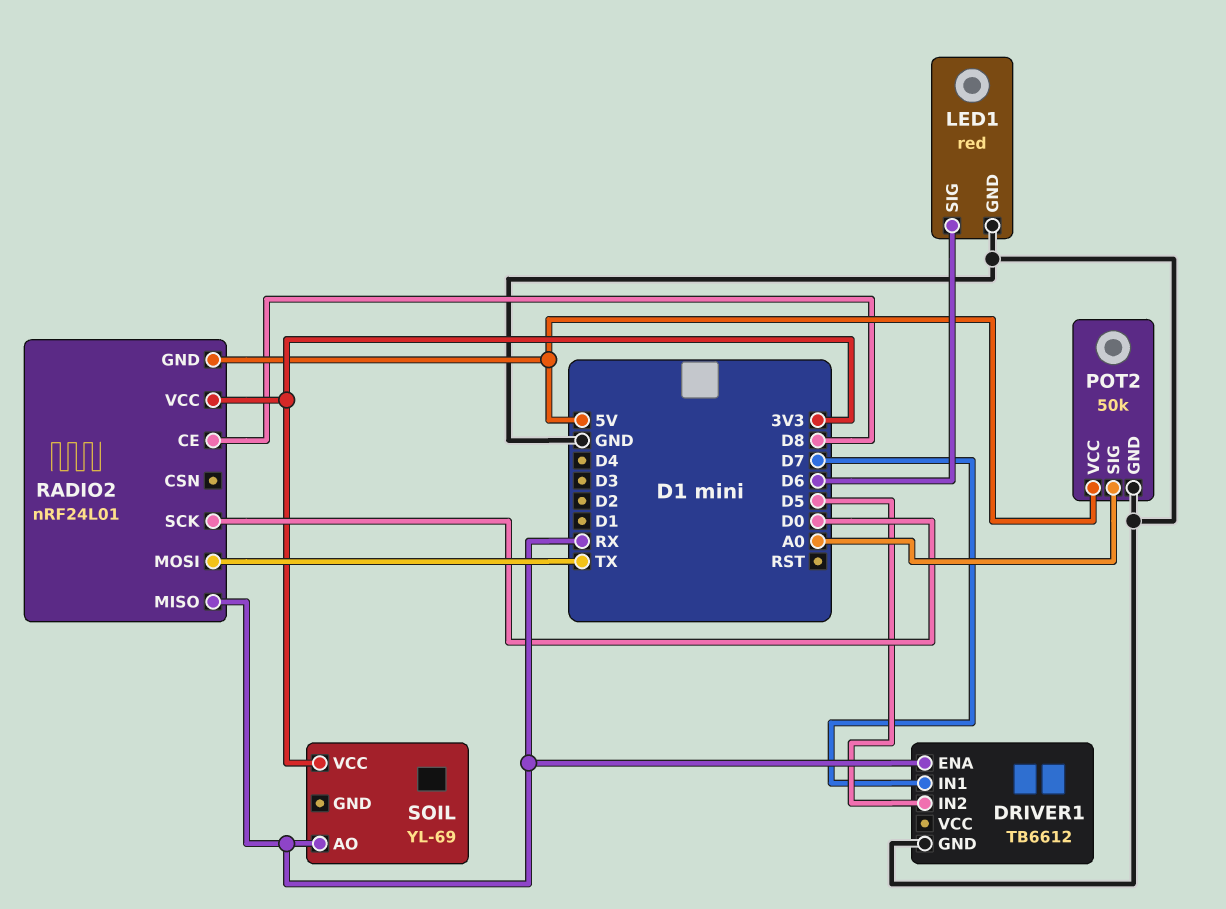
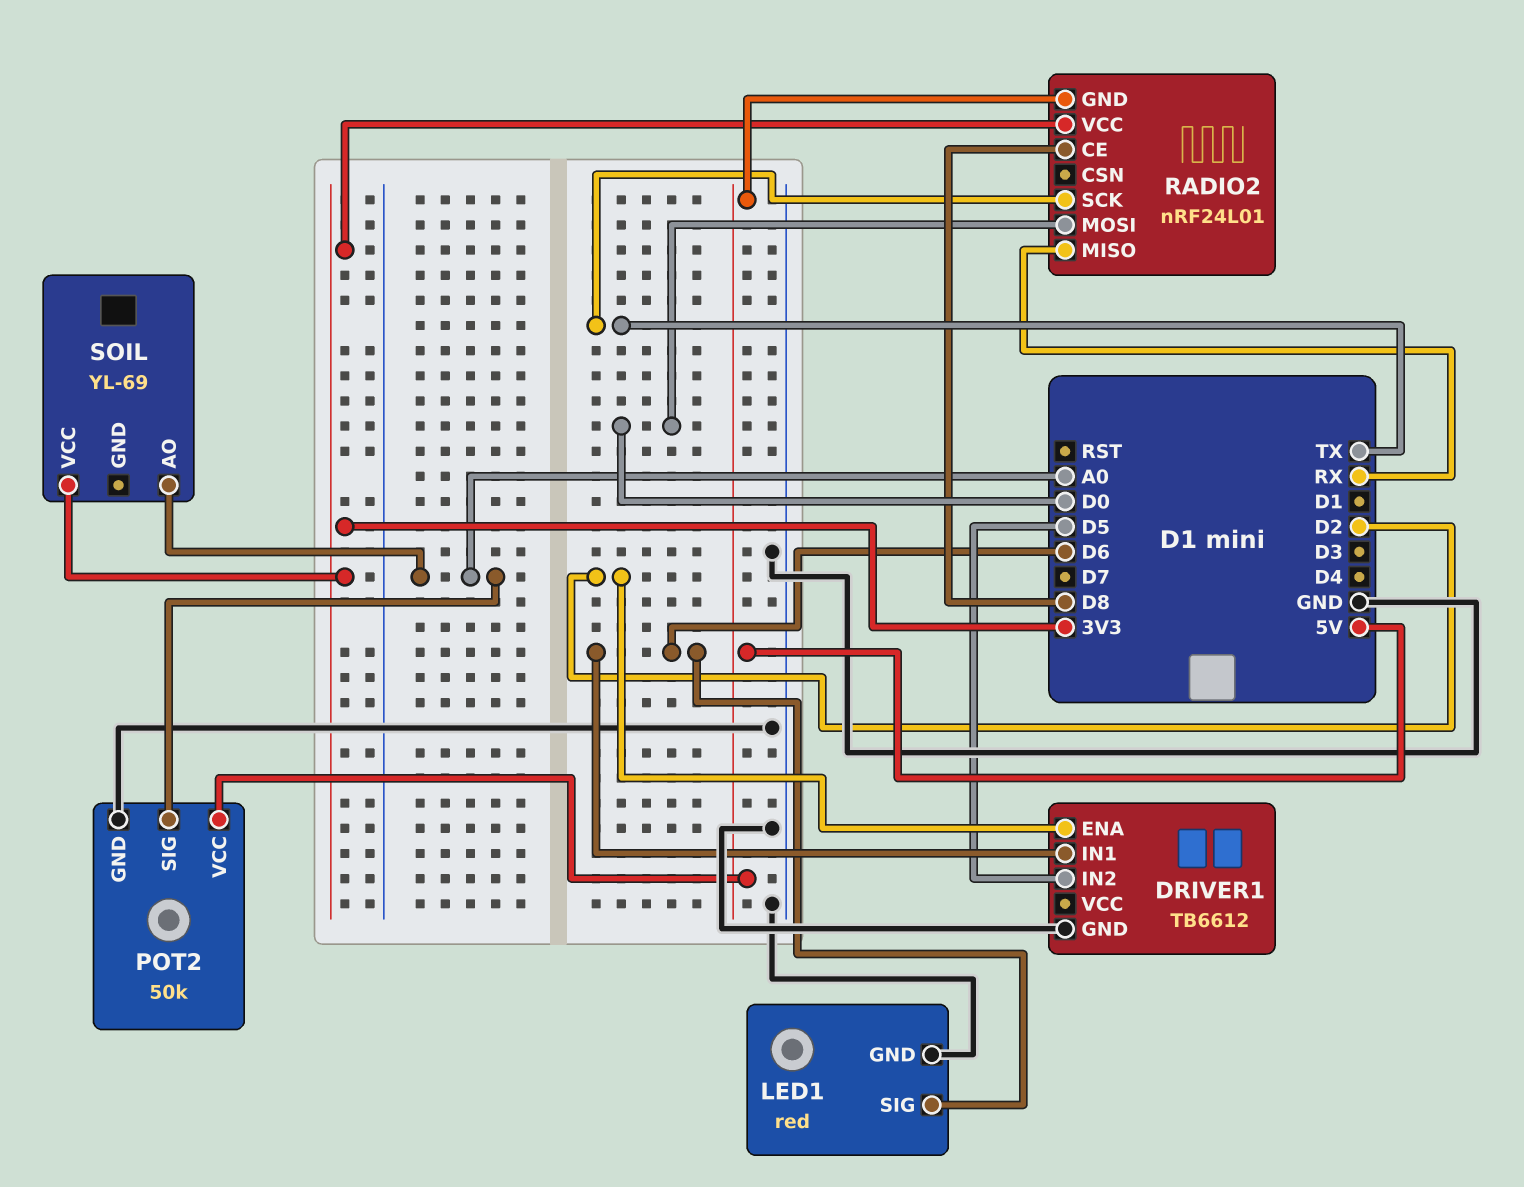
DRIVER1 pin ENA: RX -> D2
DRIVER1 pin IN1: D7 -> D6
RADIO2 pin MOSI: TX -> D0
RADIO2 pin SCK: D0 -> TX
SOIL pin AO: RX -> A0

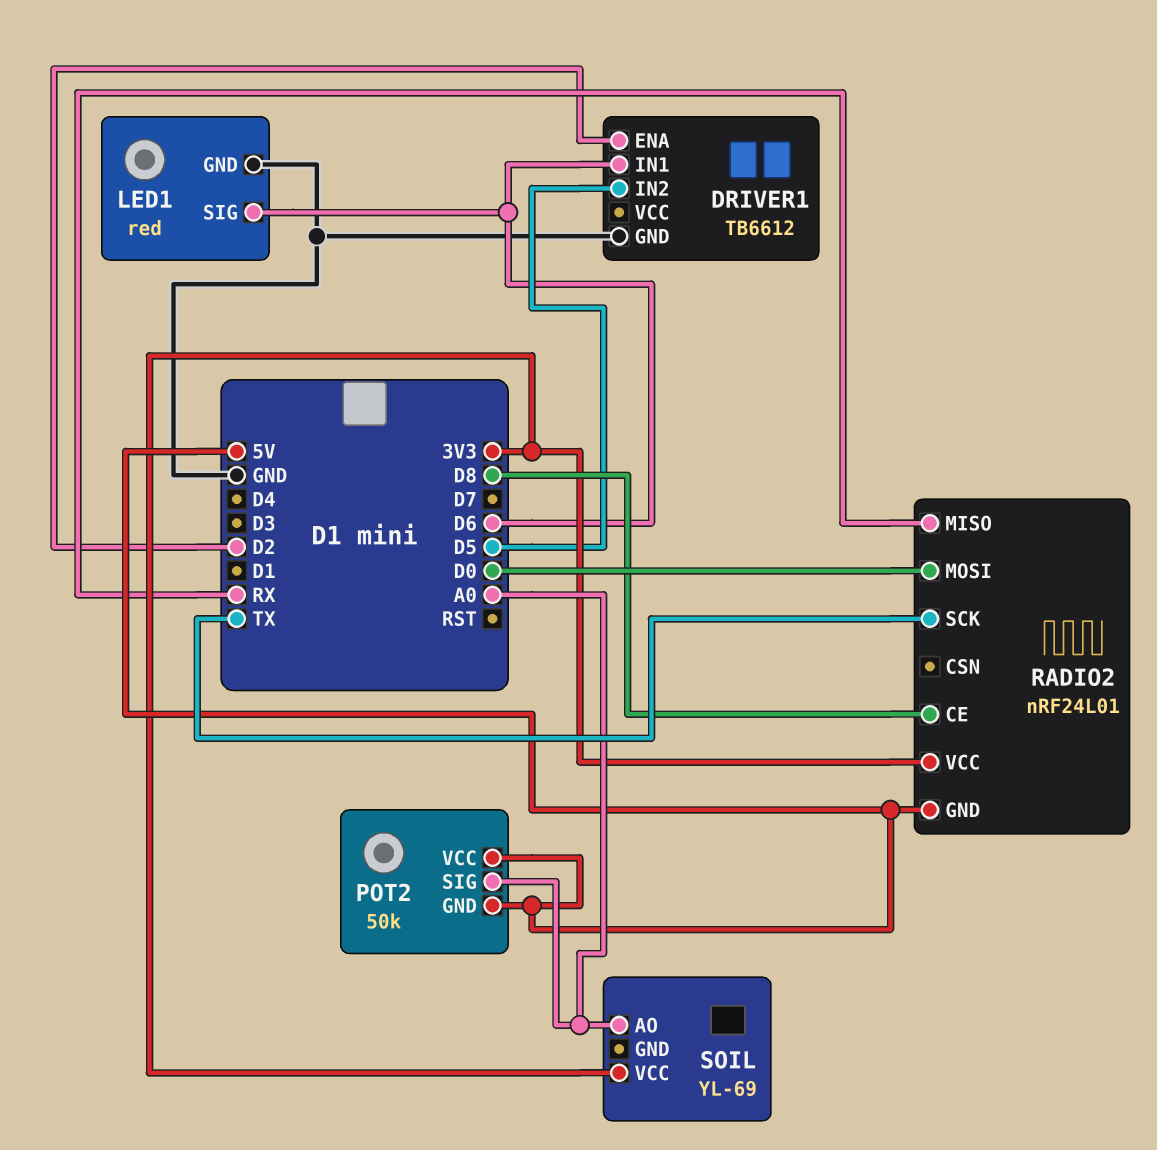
POT2 pin GND: GND -> 5V

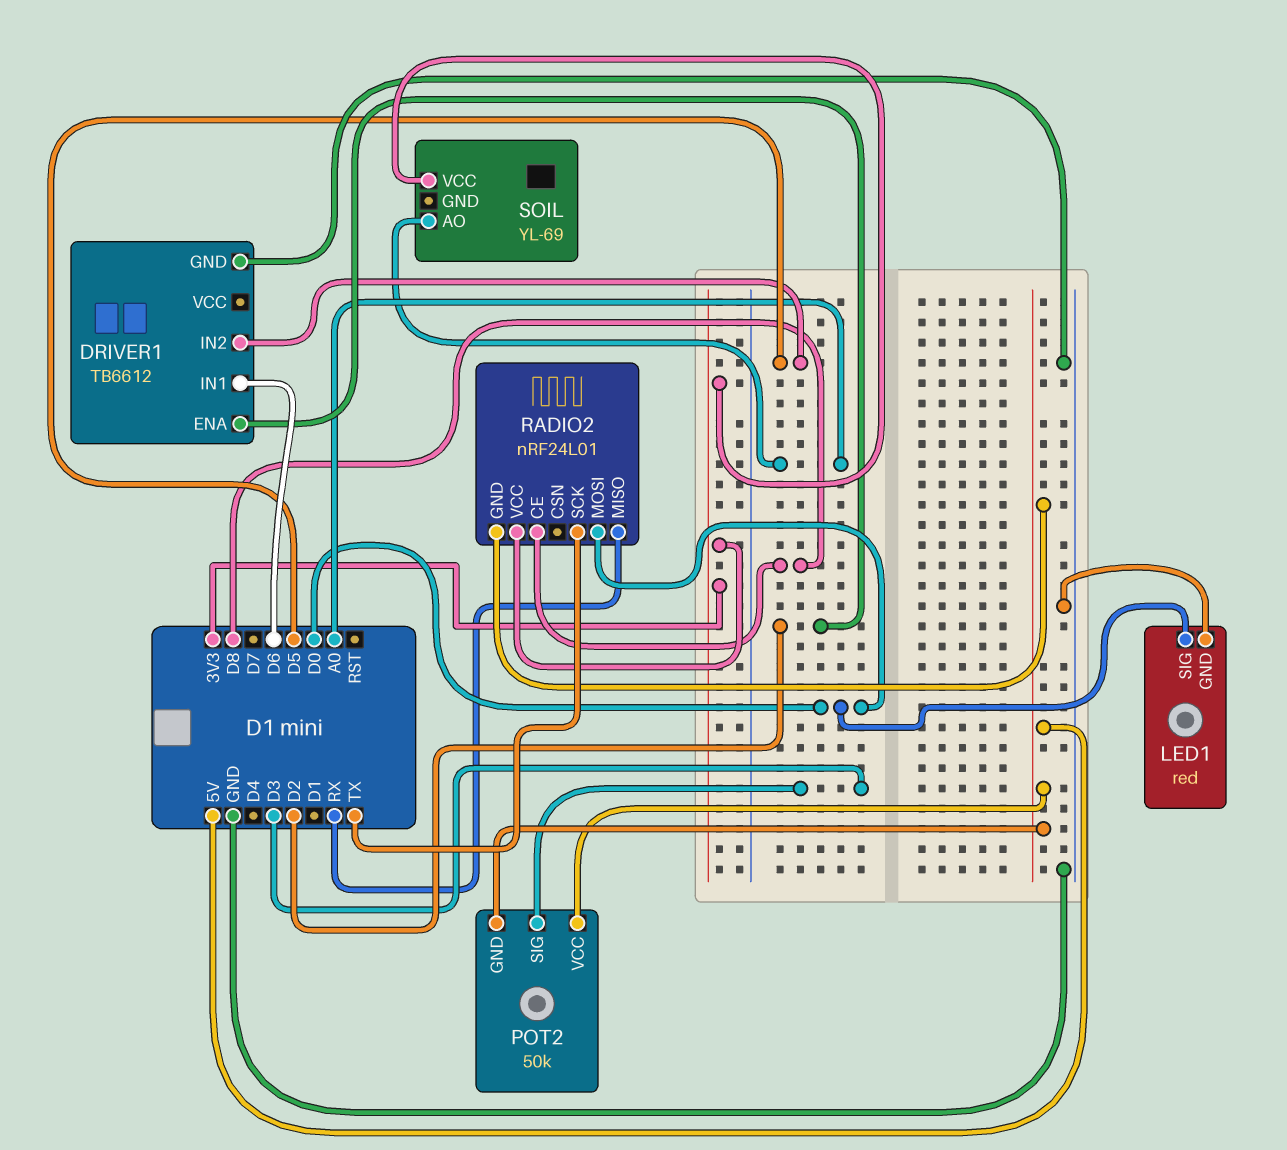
LED1 pin SIG: D6 -> D0
POT2 pin SIG: A0 -> D3

